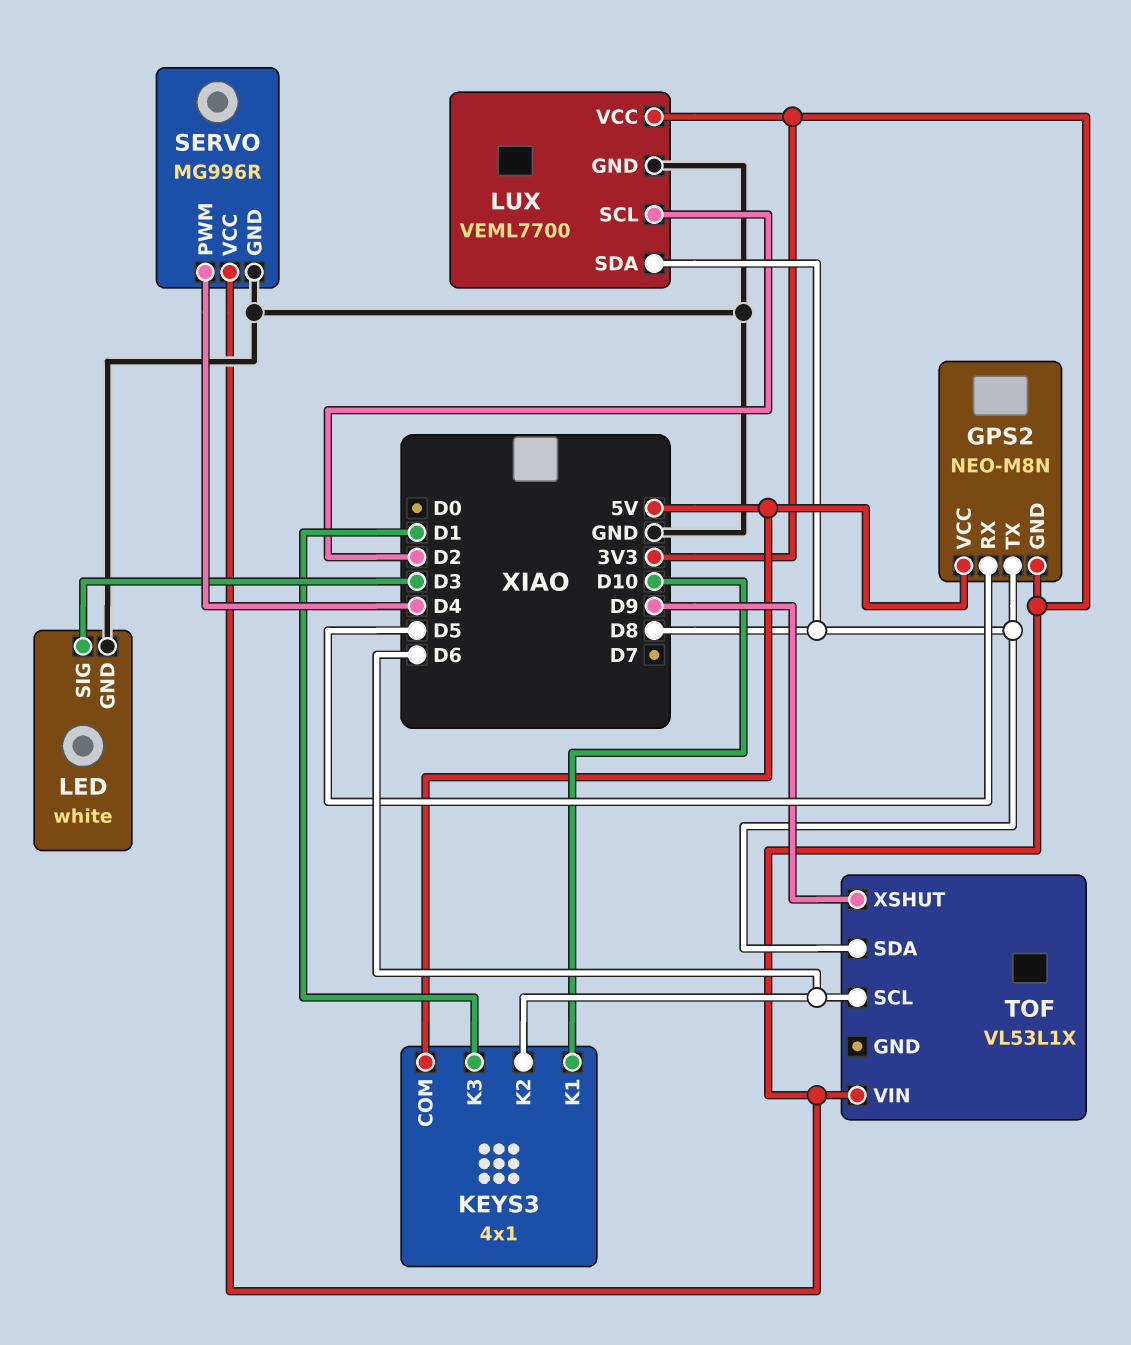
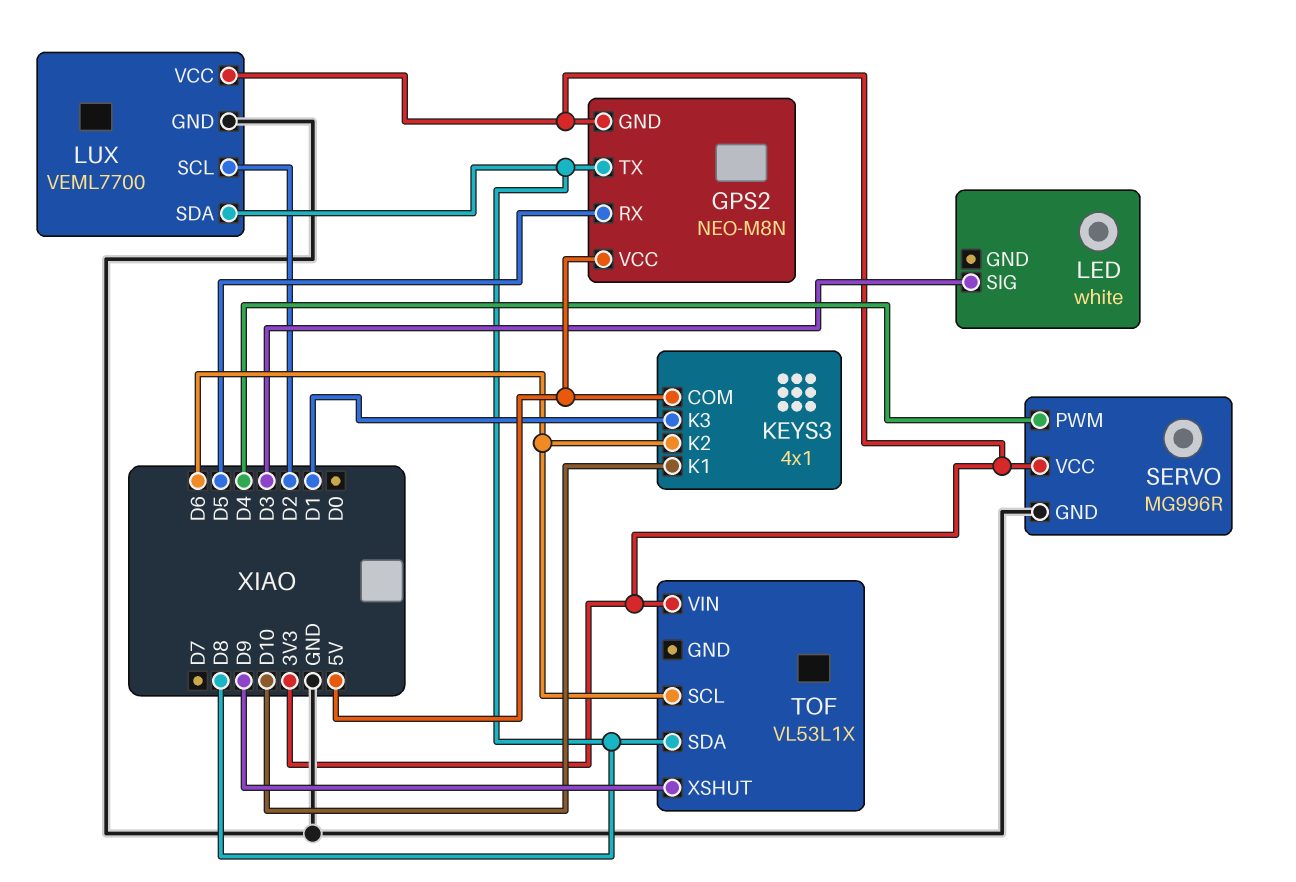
LED pin GND: GND -> none

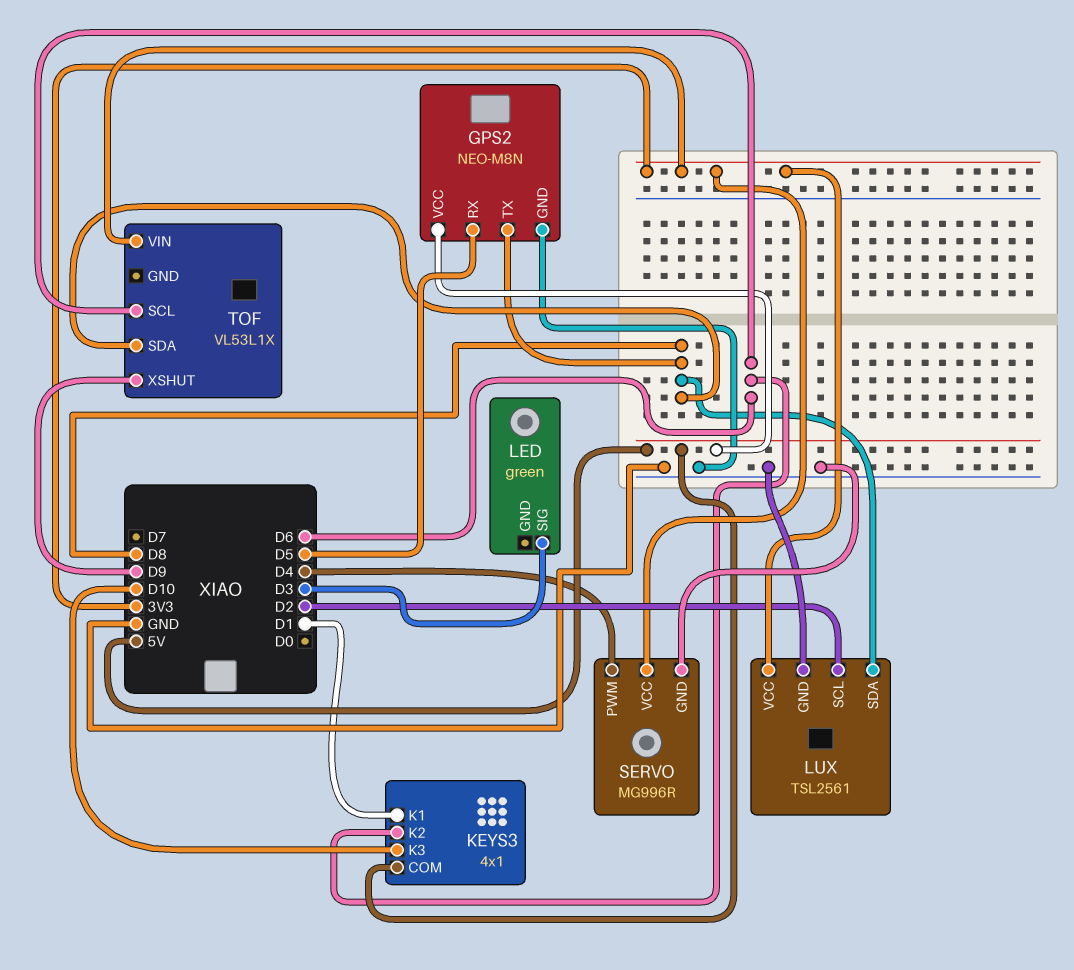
GPS2 pin GND: 3V3 -> GND
KEYS3 pin K1: D10 -> D1
KEYS3 pin K3: D1 -> D10
LED: white -> green
LUX: VEML7700 -> TSL2561

